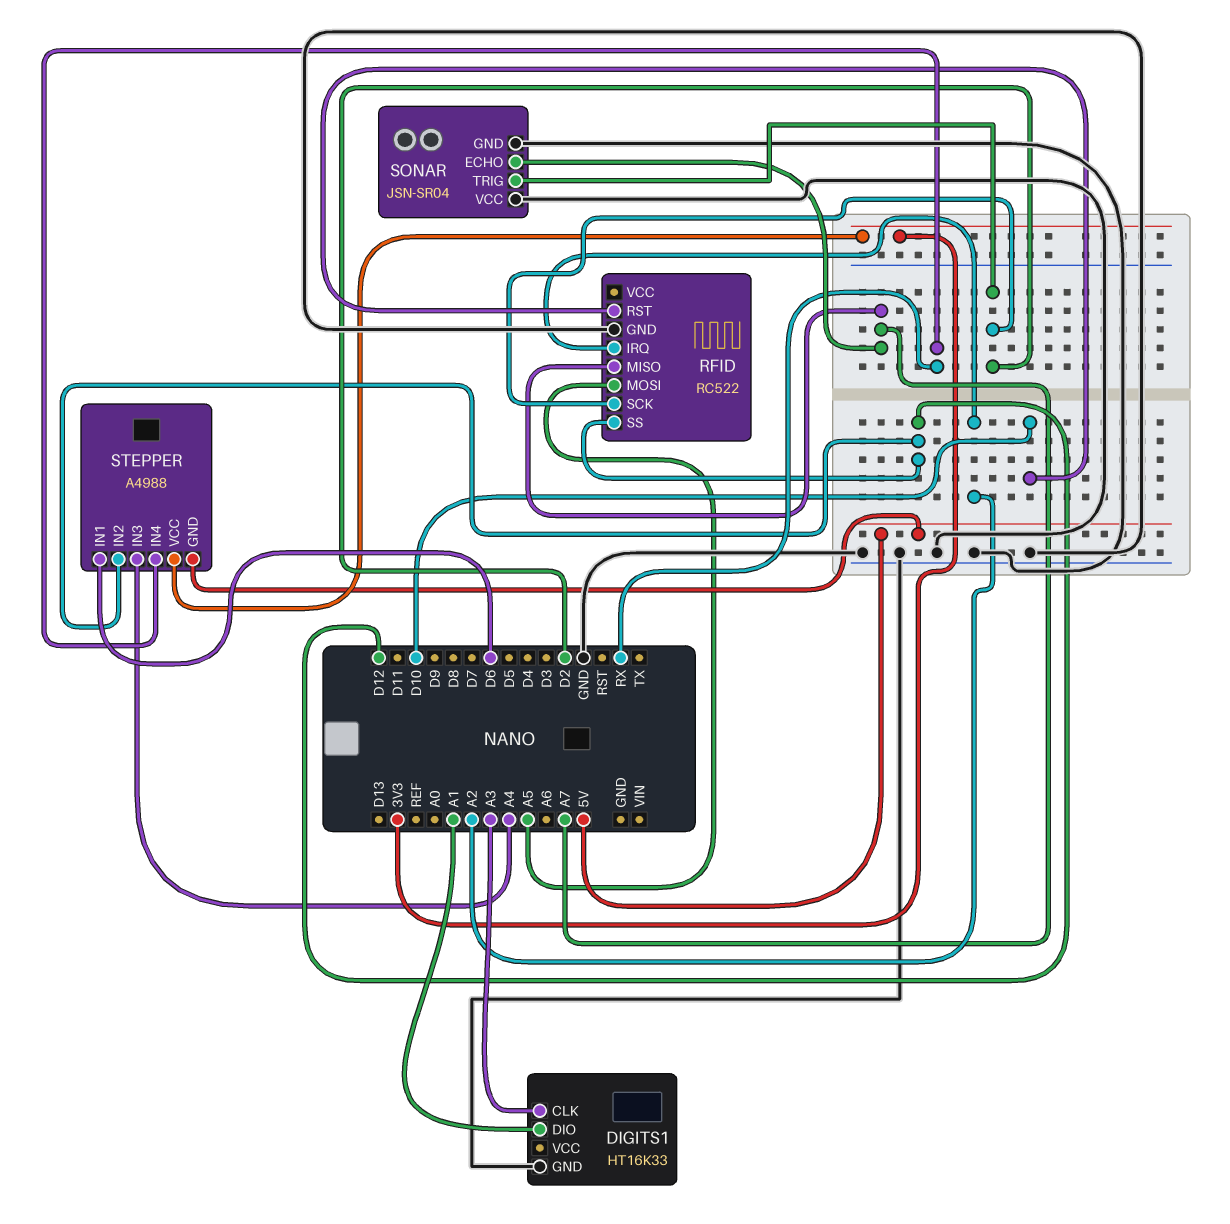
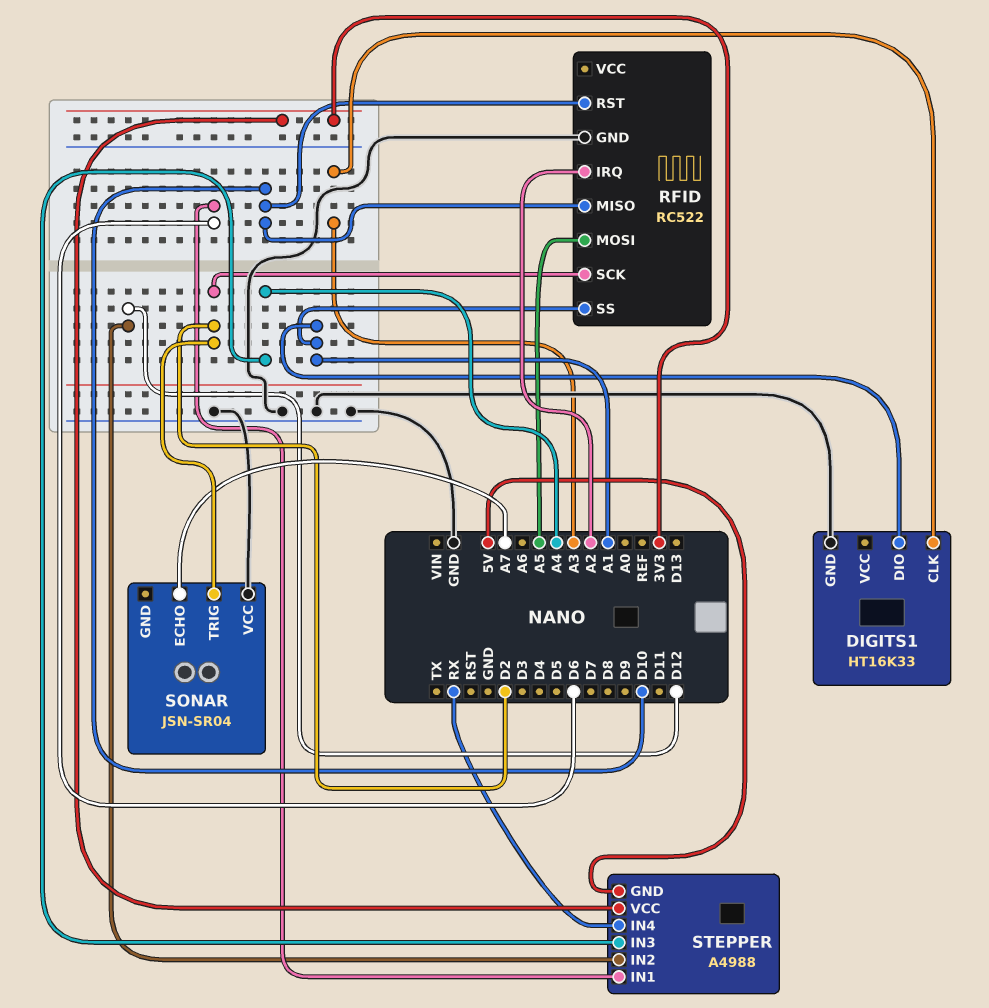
RFID pin MISO: A7 -> D10
RFID pin SS: D12 -> A1
SONAR pin GND: GND -> none

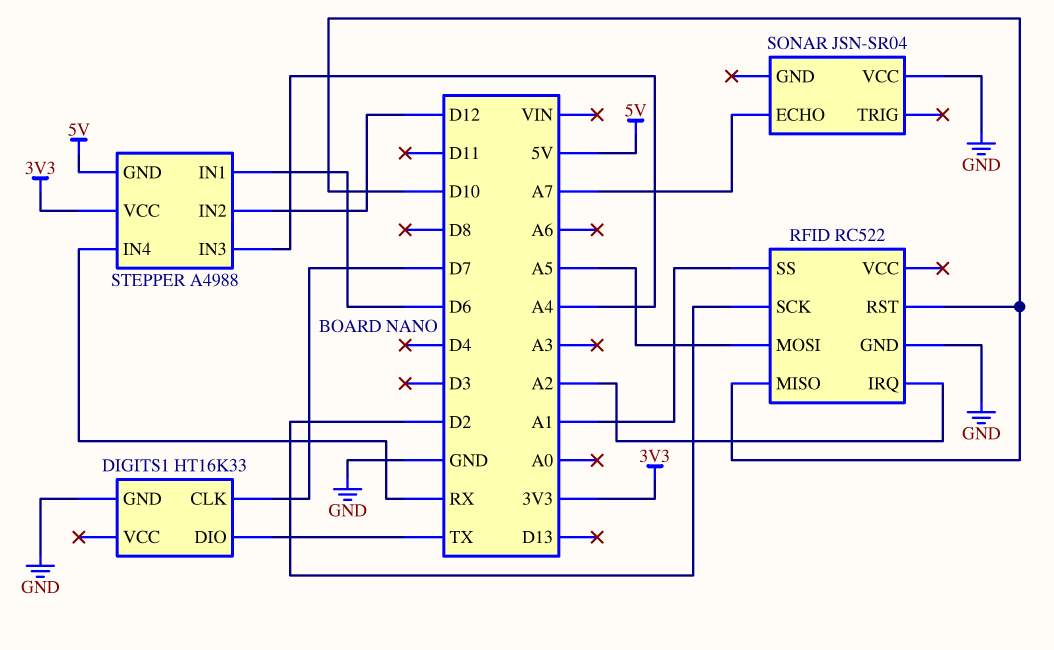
DIGITS1 pin CLK: A3 -> D7
DIGITS1 pin DIO: A1 -> TX
SONAR pin TRIG: D2 -> none

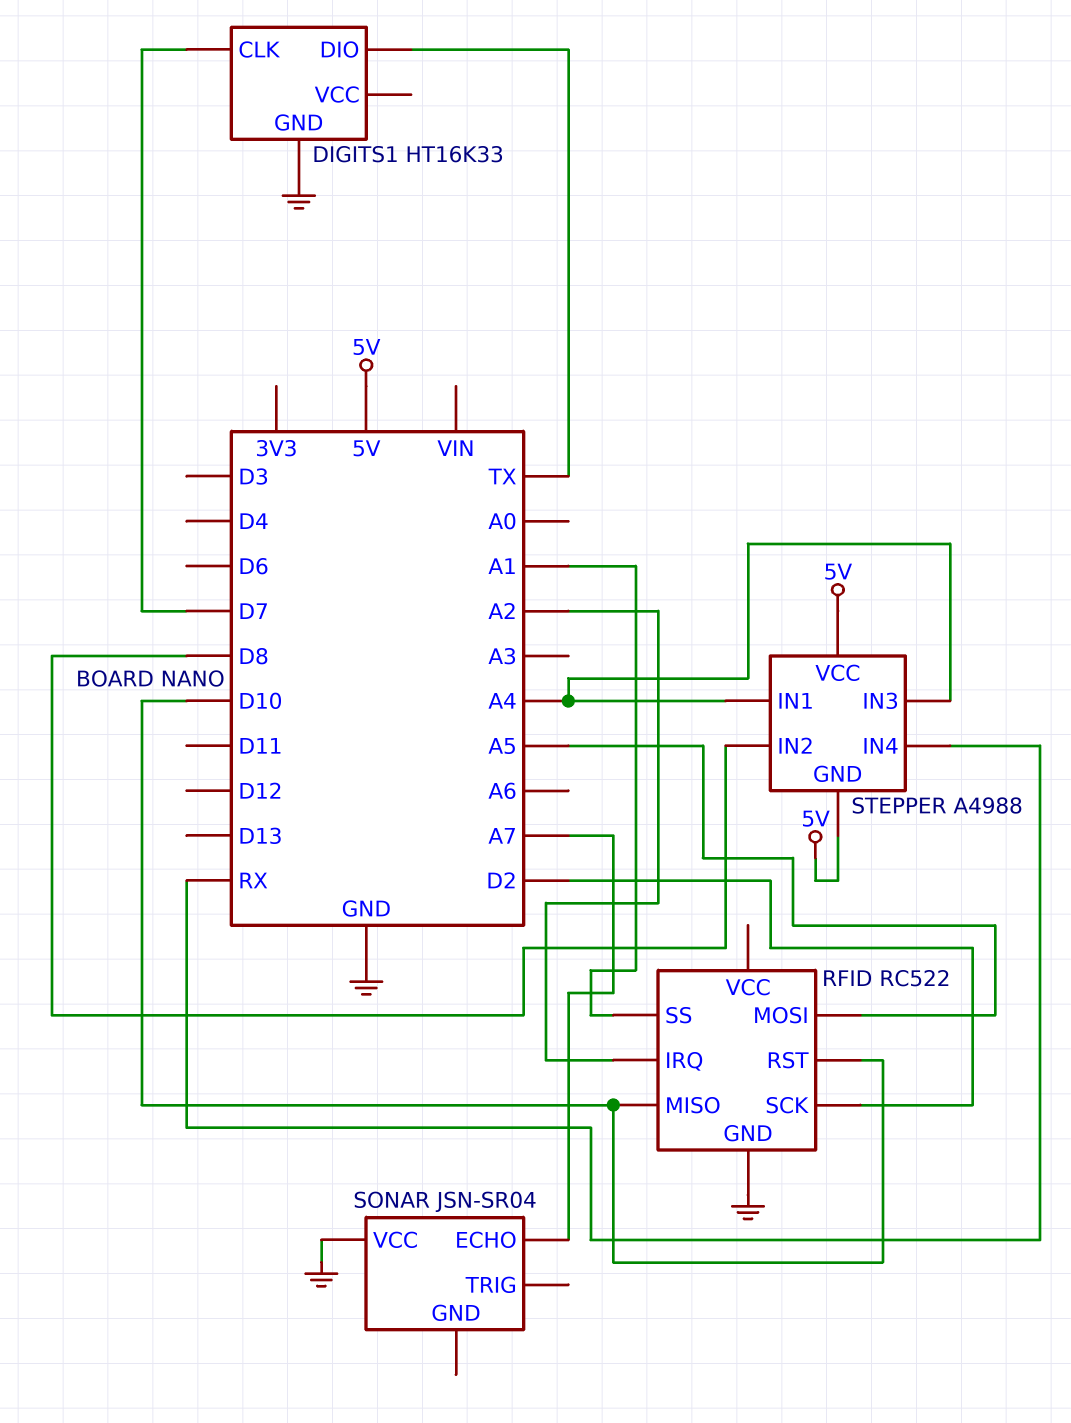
STEPPER pin IN1: D6 -> A4
STEPPER pin IN2: D12 -> D8
STEPPER pin VCC: 3V3 -> 5V

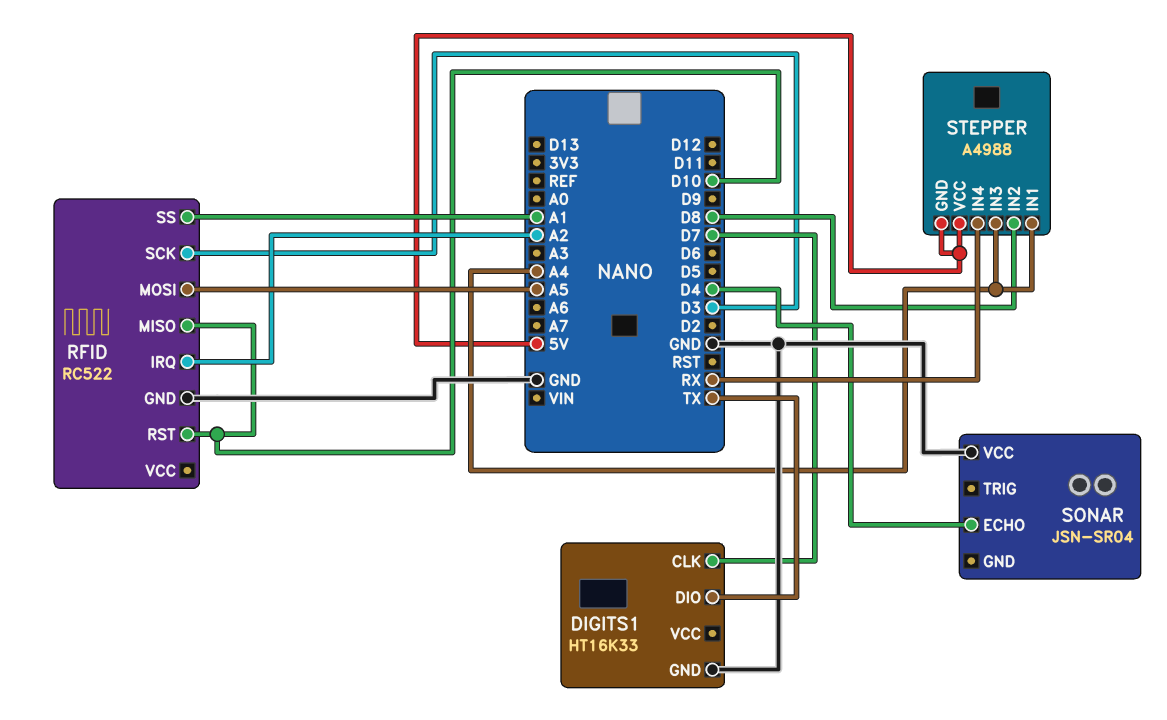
RFID pin SCK: D2 -> D3
SONAR pin ECHO: A7 -> D4

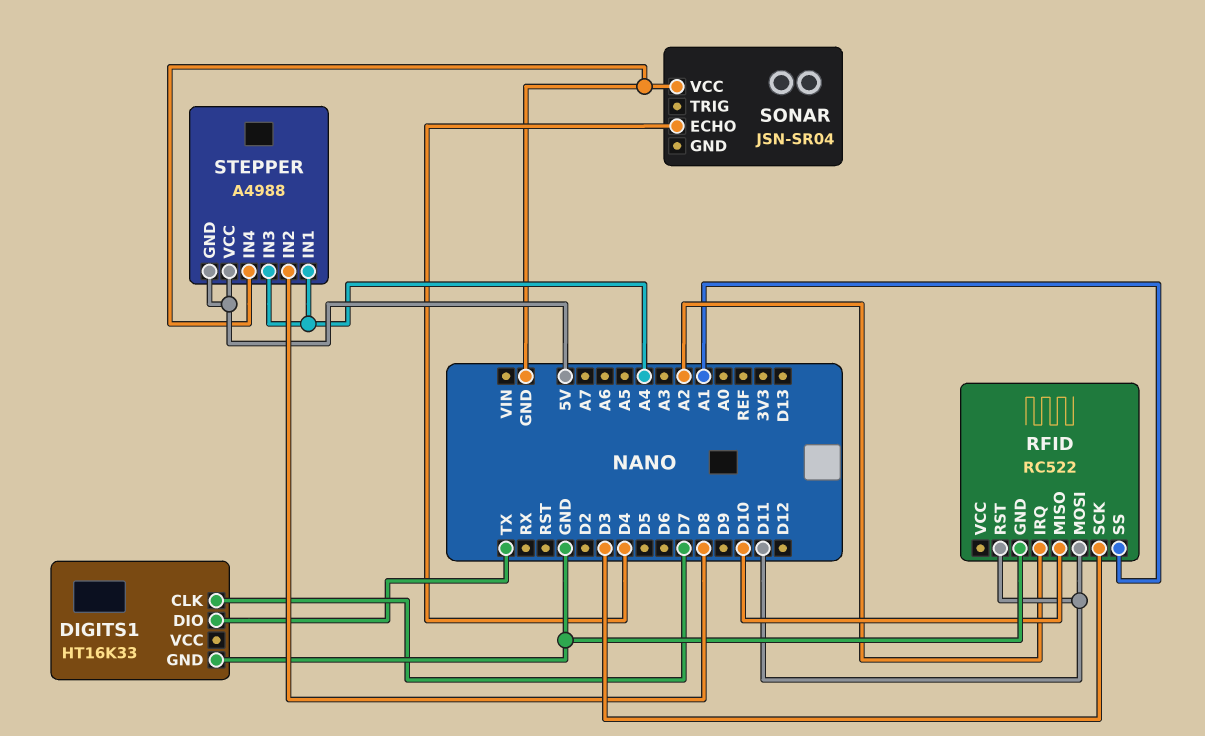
RFID pin MOSI: A5 -> D11
RFID pin RST: D10 -> D11
STEPPER pin IN4: RX -> GND

